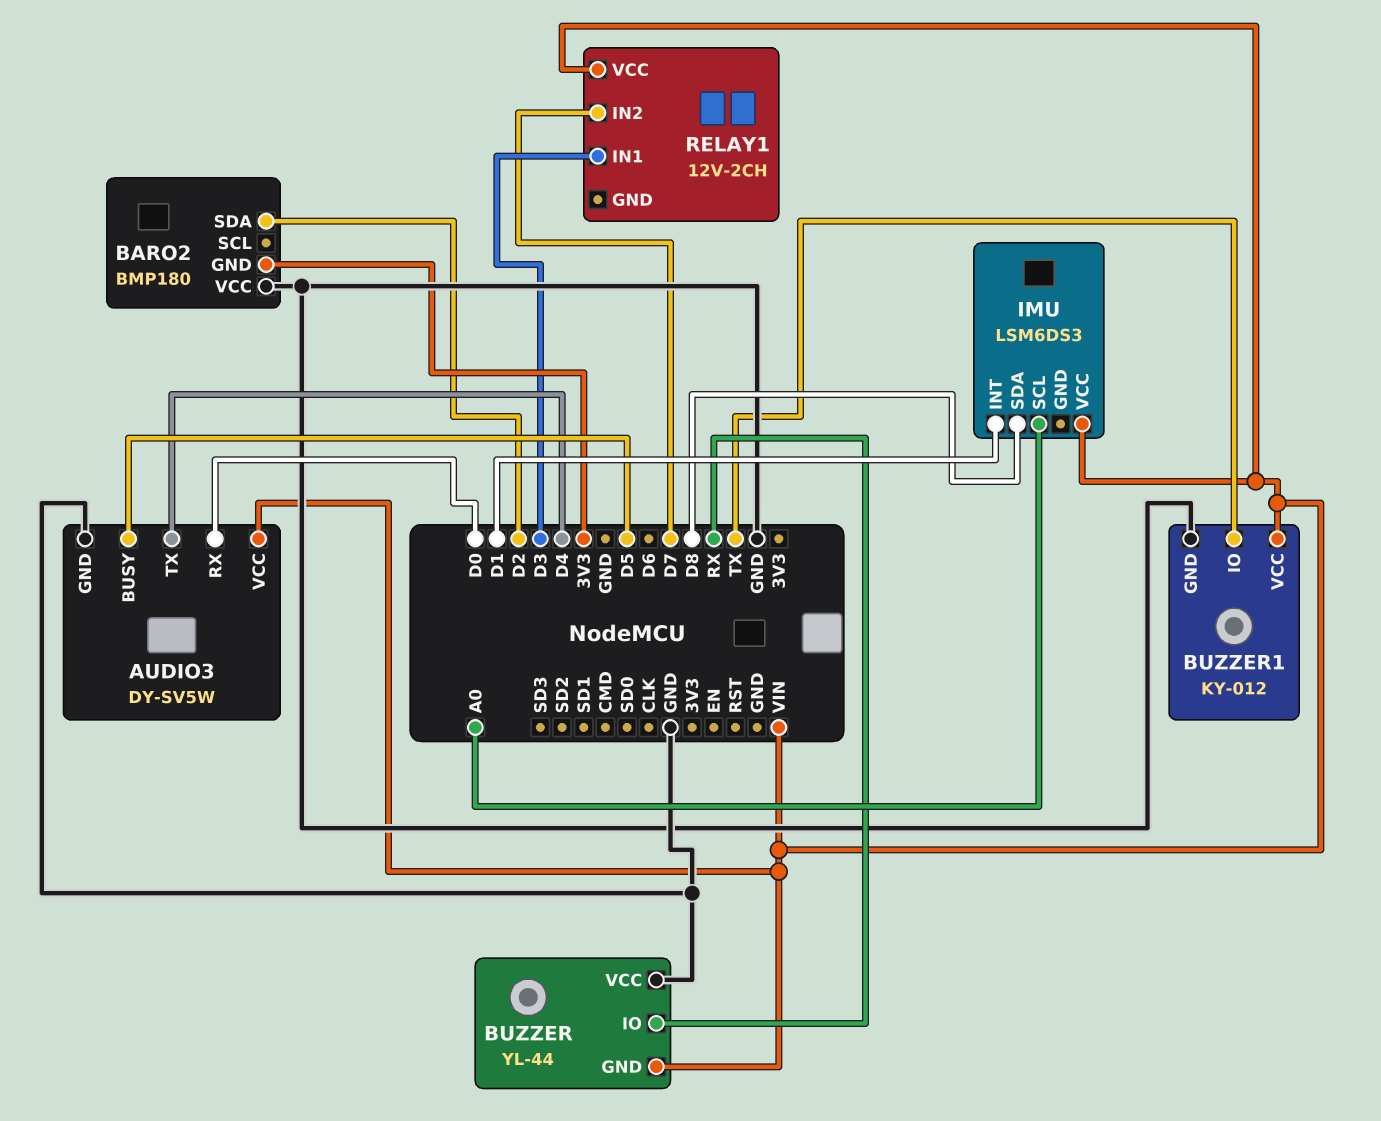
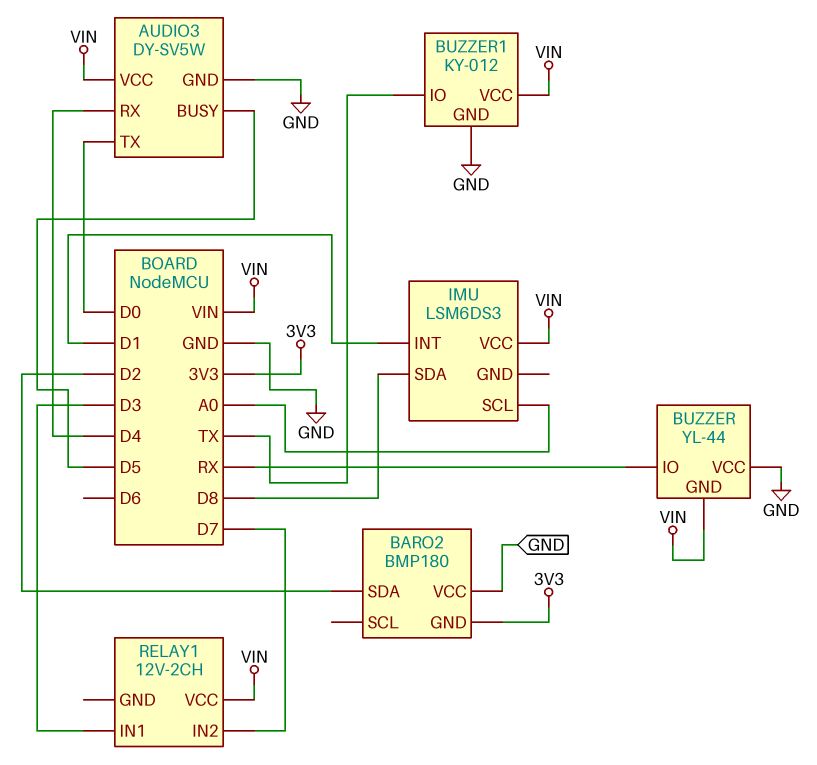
AUDIO3 pin RX: D0 -> D4
AUDIO3 pin TX: D4 -> D0

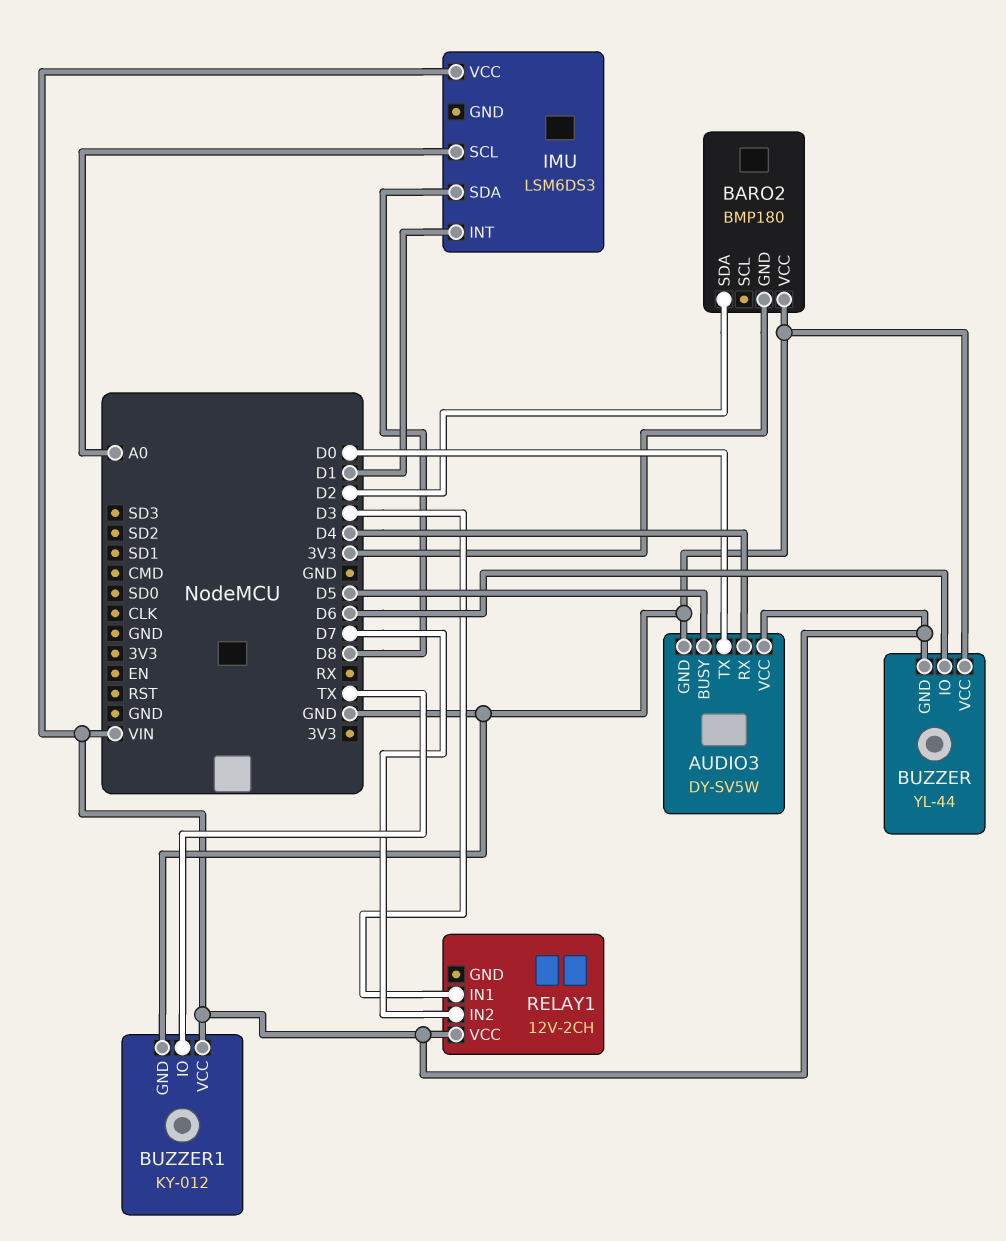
BUZZER pin IO: RX -> D6

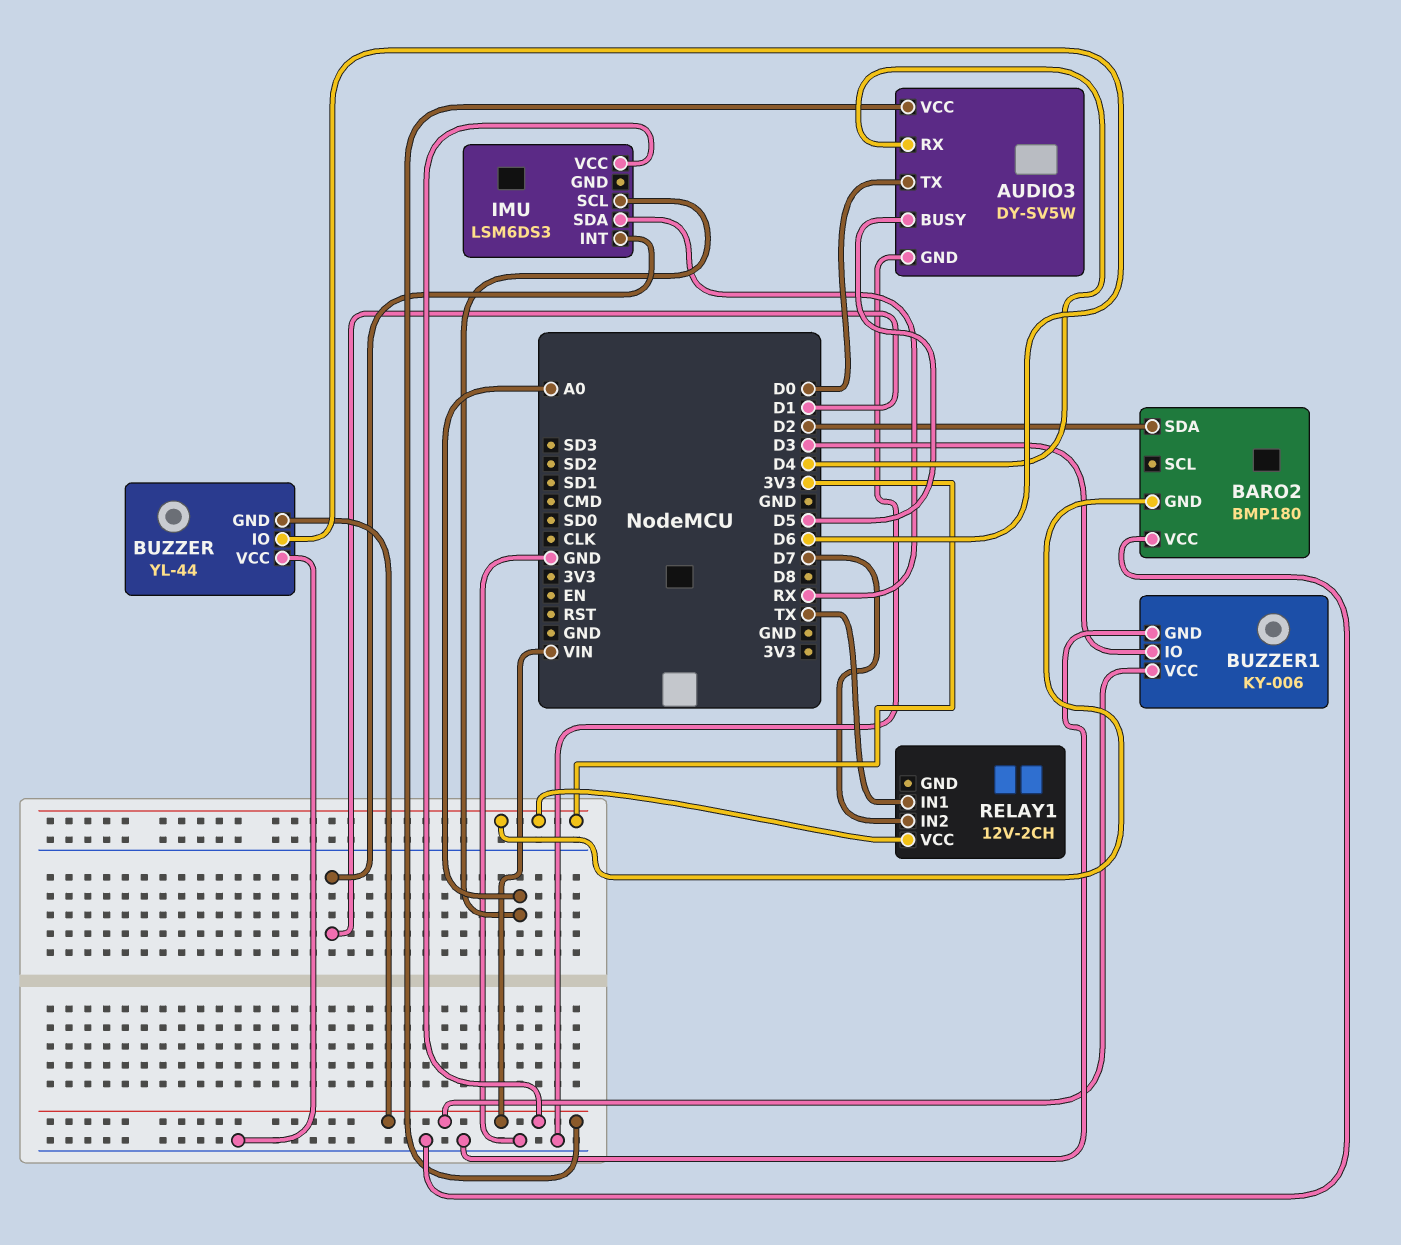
BUZZER1: KY-012 -> KY-006
BUZZER1 pin IO: TX -> D3
IMU pin SDA: D8 -> RX
RELAY1 pin IN1: D3 -> TX
RELAY1 pin VCC: VIN -> 3V3

